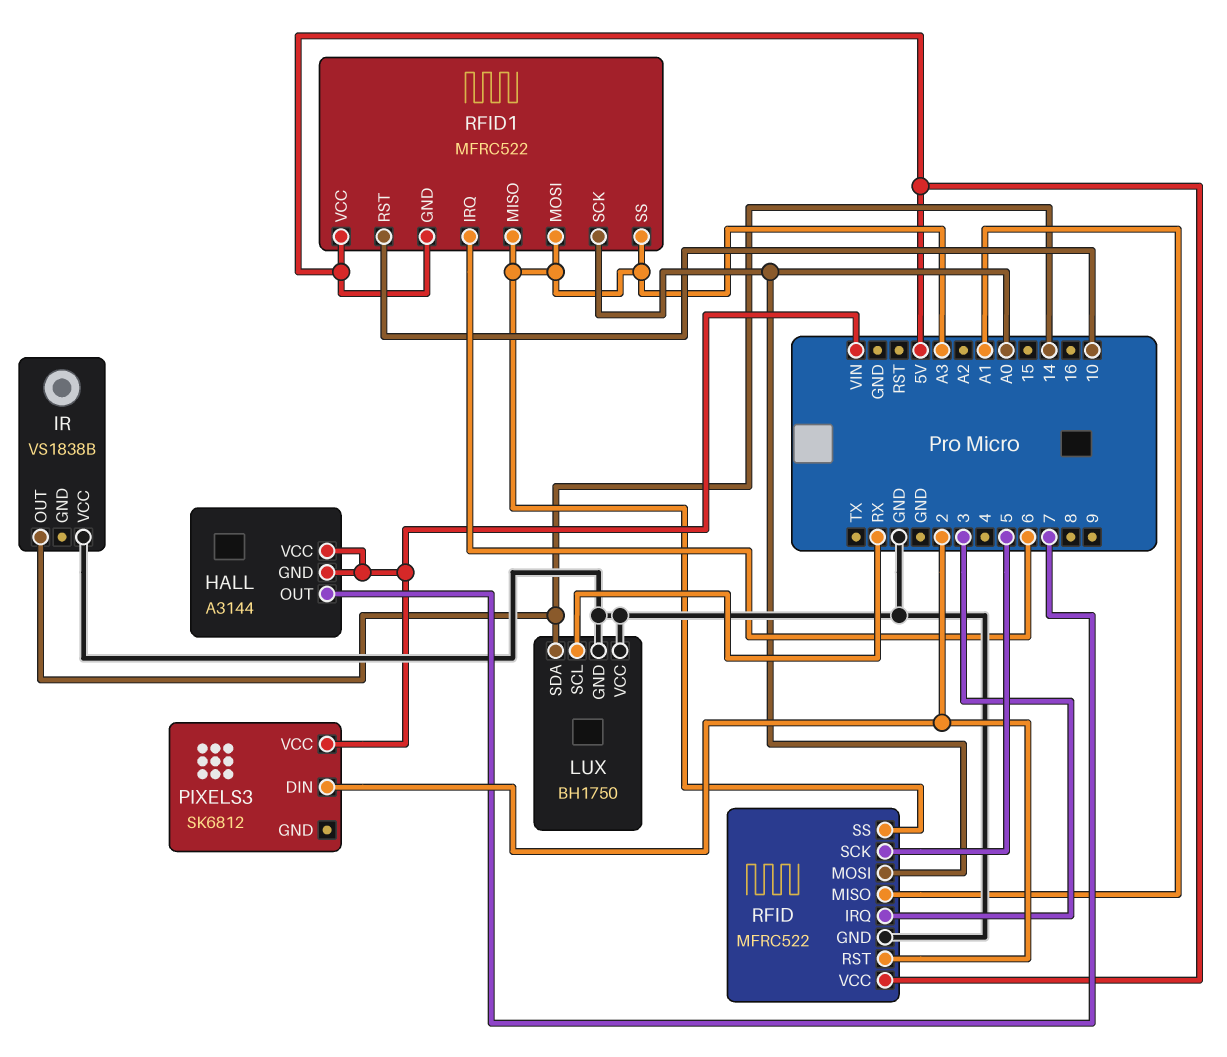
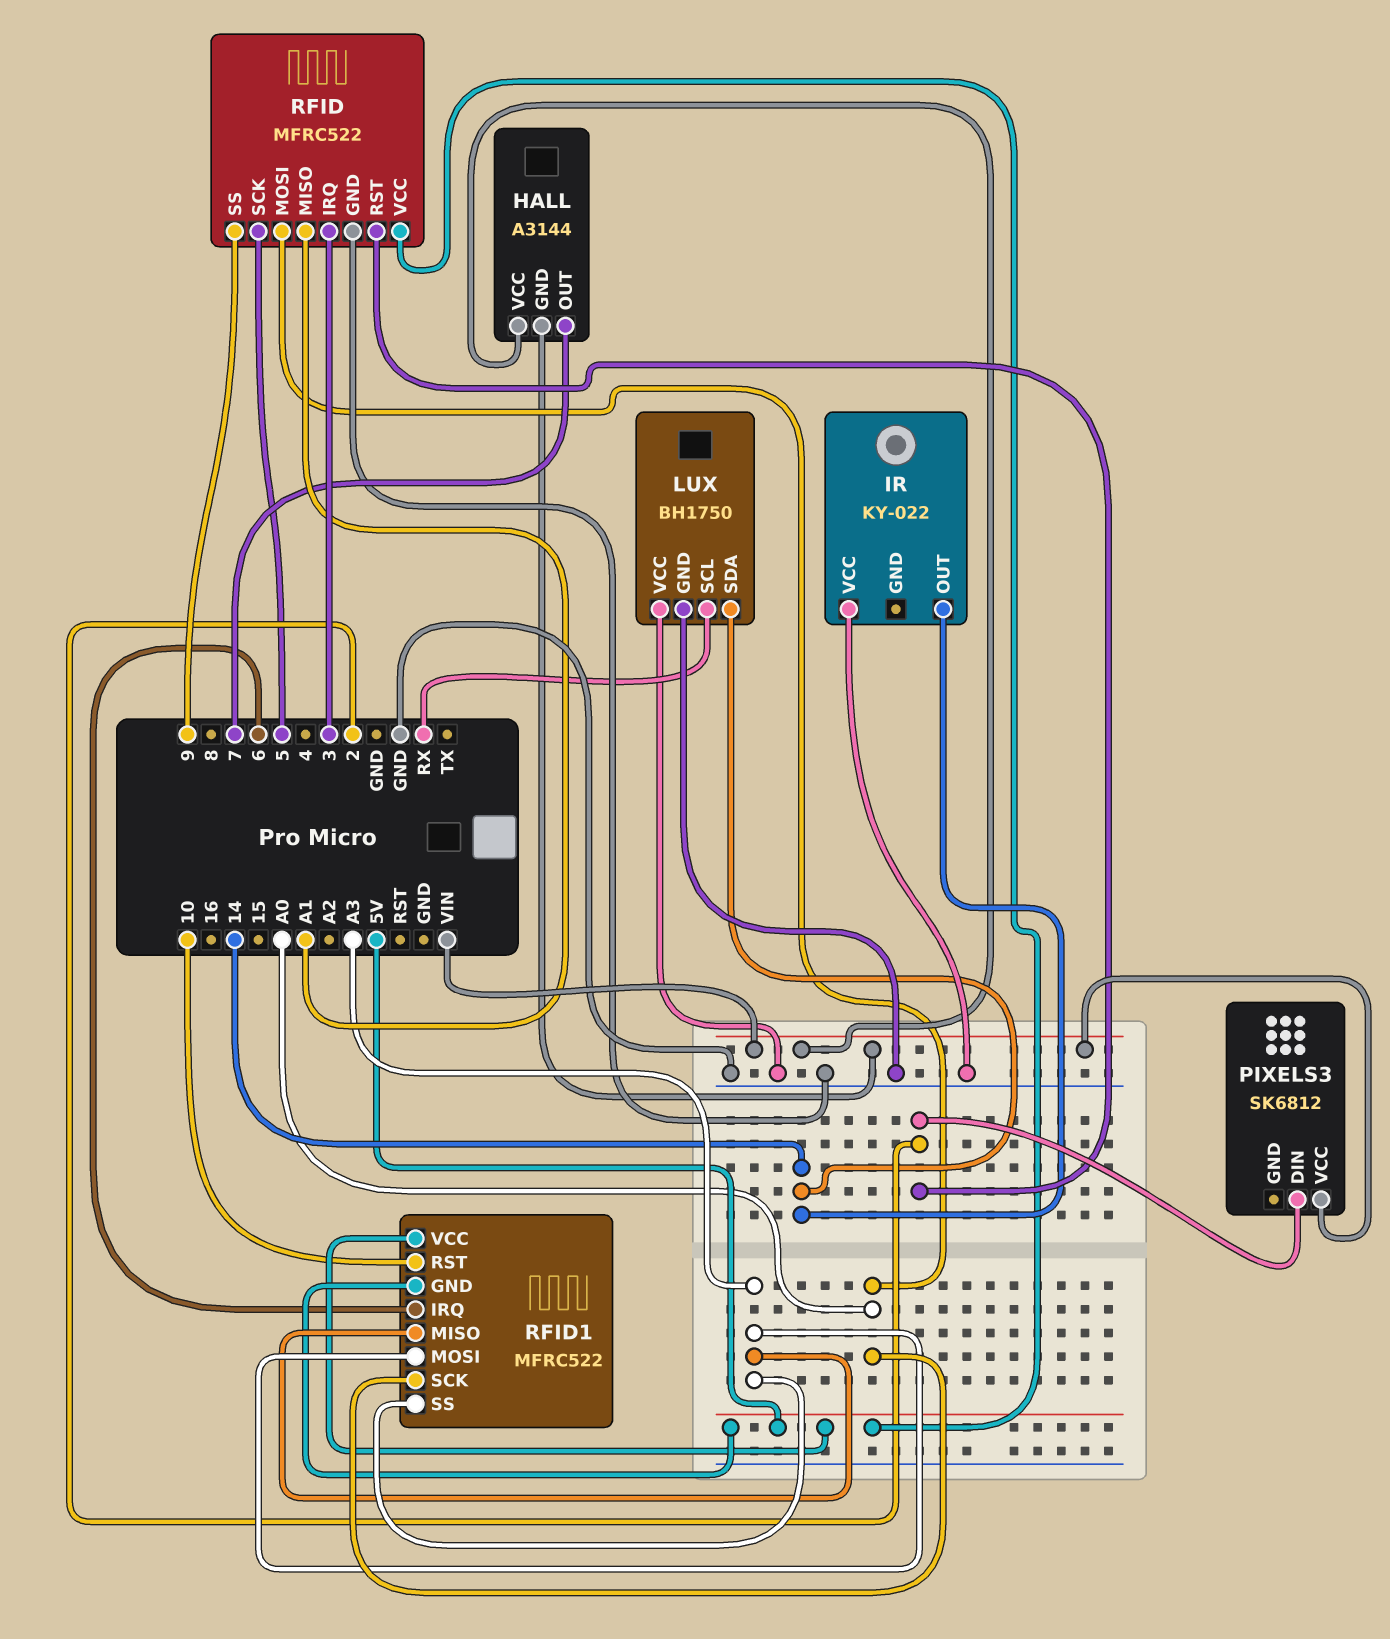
IR: VS1838B -> KY-022
RFID pin SS: A3 -> 9

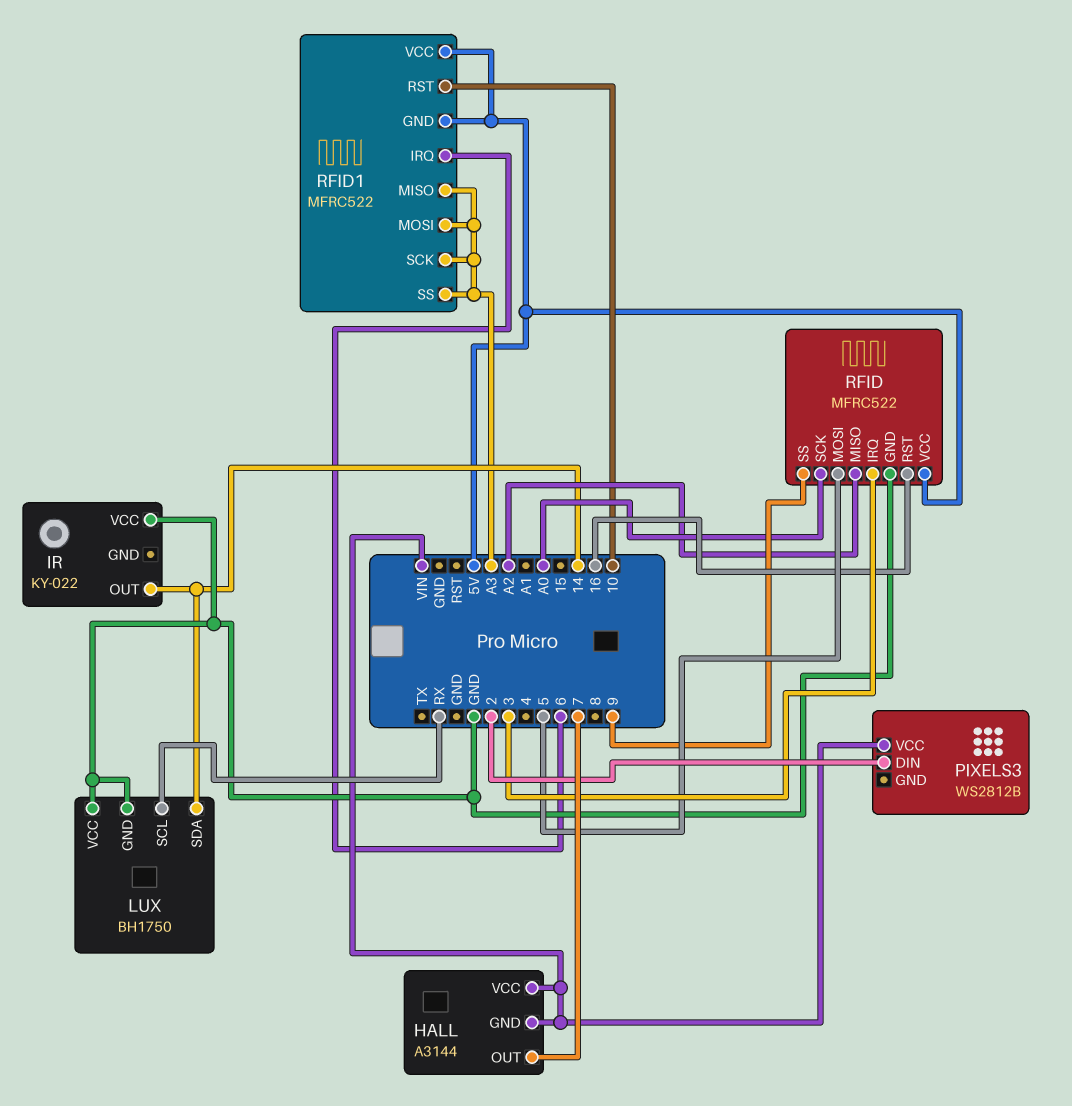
PIXELS3: SK6812 -> WS2812B
RFID pin MISO: A1 -> A2
RFID pin MOSI: A0 -> 5
RFID pin RST: 2 -> 16
RFID pin SCK: 5 -> A0
RFID1 pin SCK: A0 -> A3

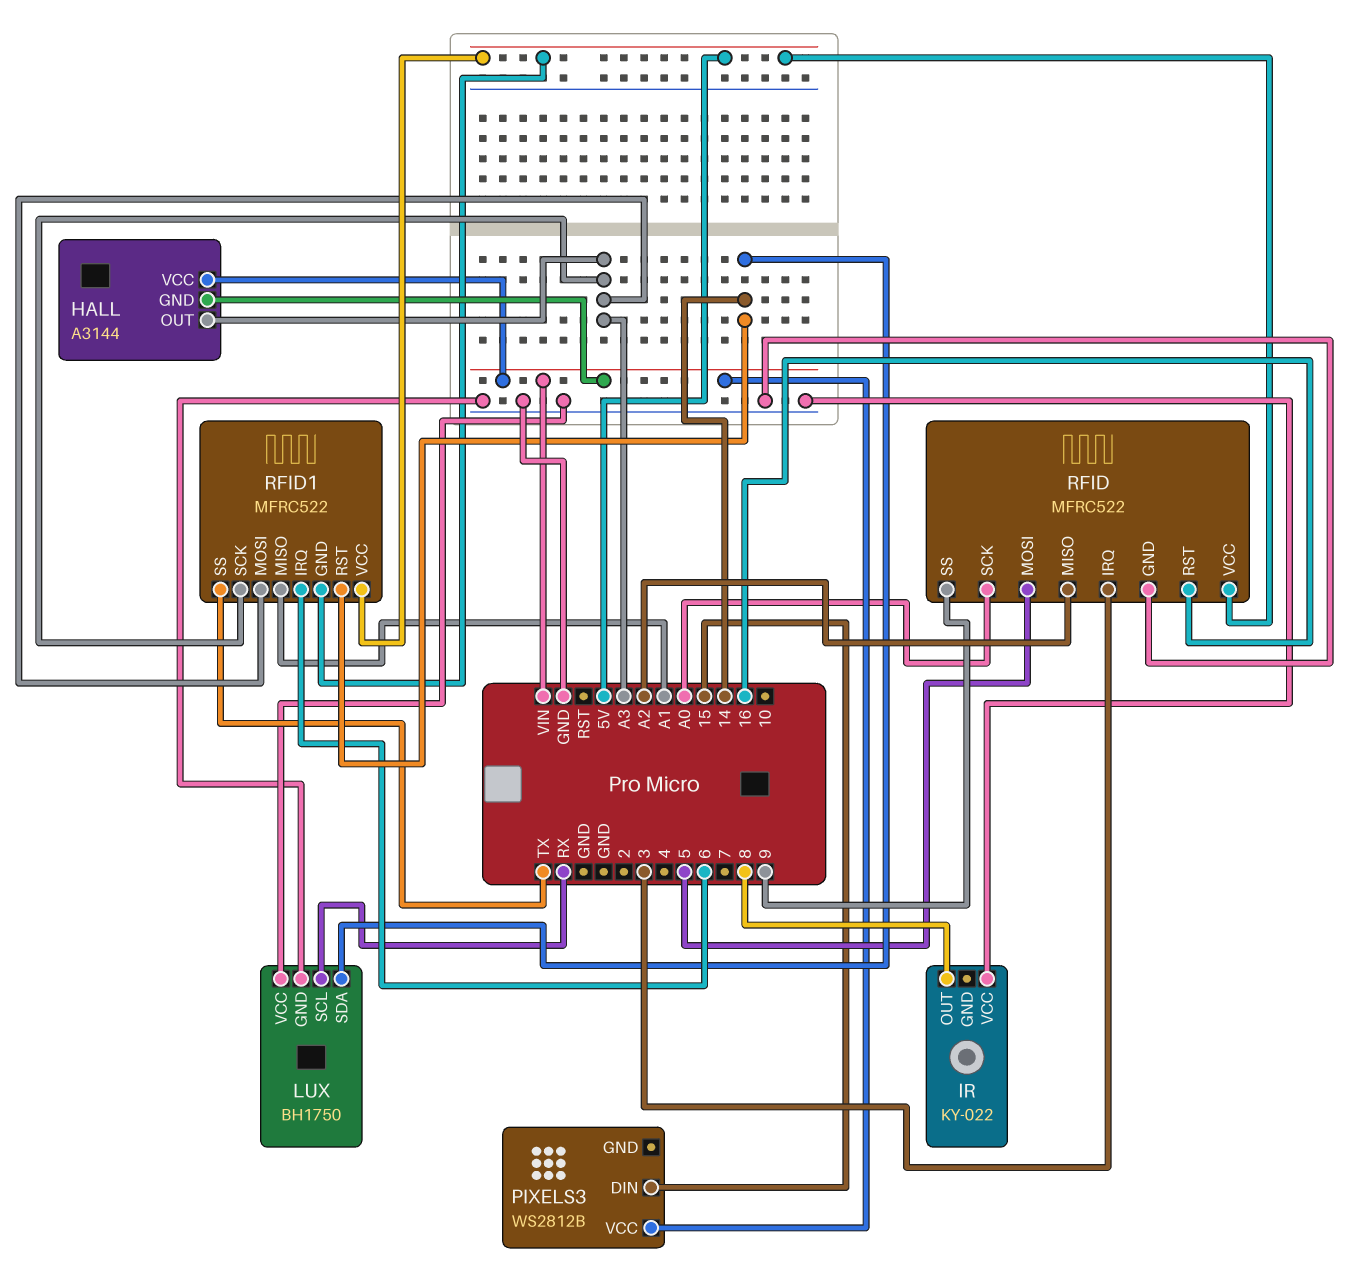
HALL pin OUT: 7 -> A3
IR pin OUT: 14 -> 8
PIXELS3 pin DIN: 2 -> 15
RFID1 pin MISO: A3 -> A1
RFID1 pin RST: 10 -> 14
RFID1 pin SS: A3 -> TX

